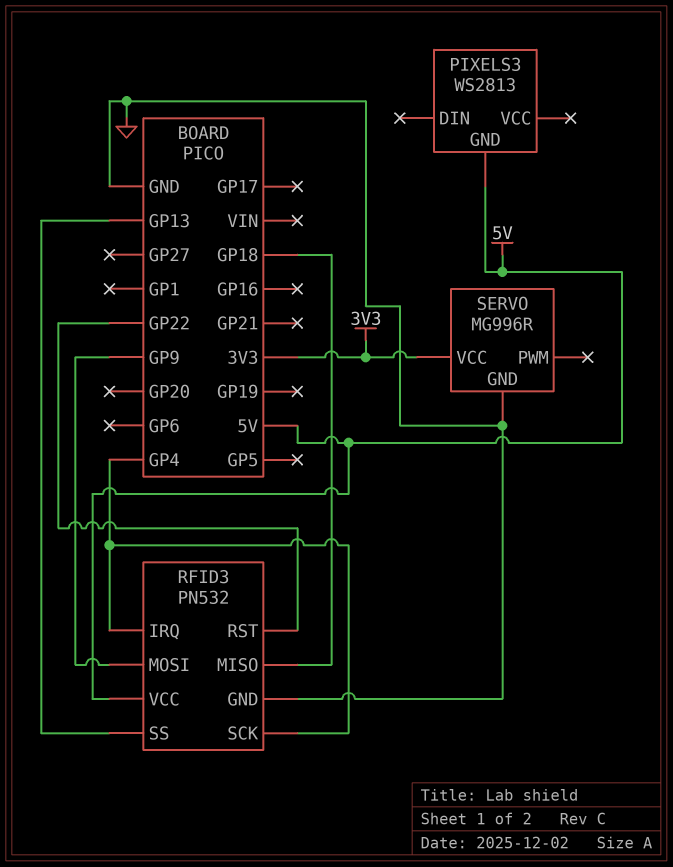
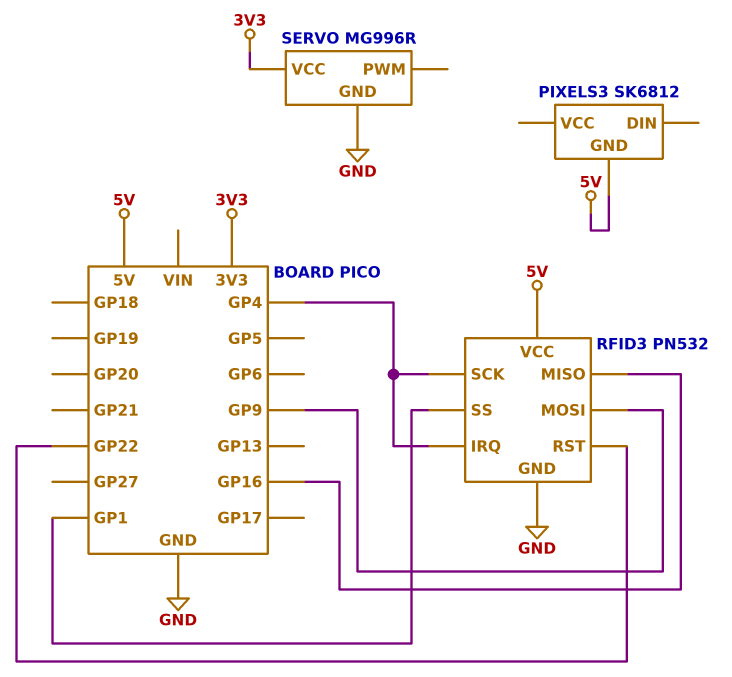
PIXELS3: WS2813 -> SK6812
RFID3 pin MISO: GP18 -> GP16
RFID3 pin SS: GP13 -> GP1

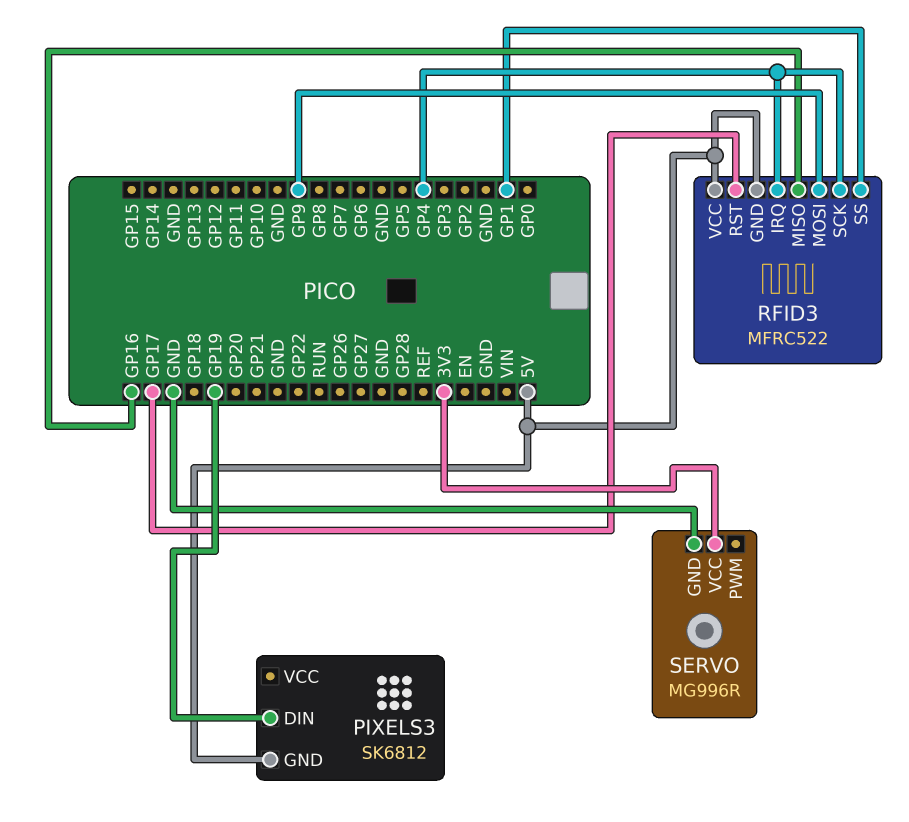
PIXELS3 pin DIN: none -> GP19
RFID3: PN532 -> MFRC522
RFID3 pin GND: GND -> 5V
RFID3 pin RST: GP22 -> GP17

